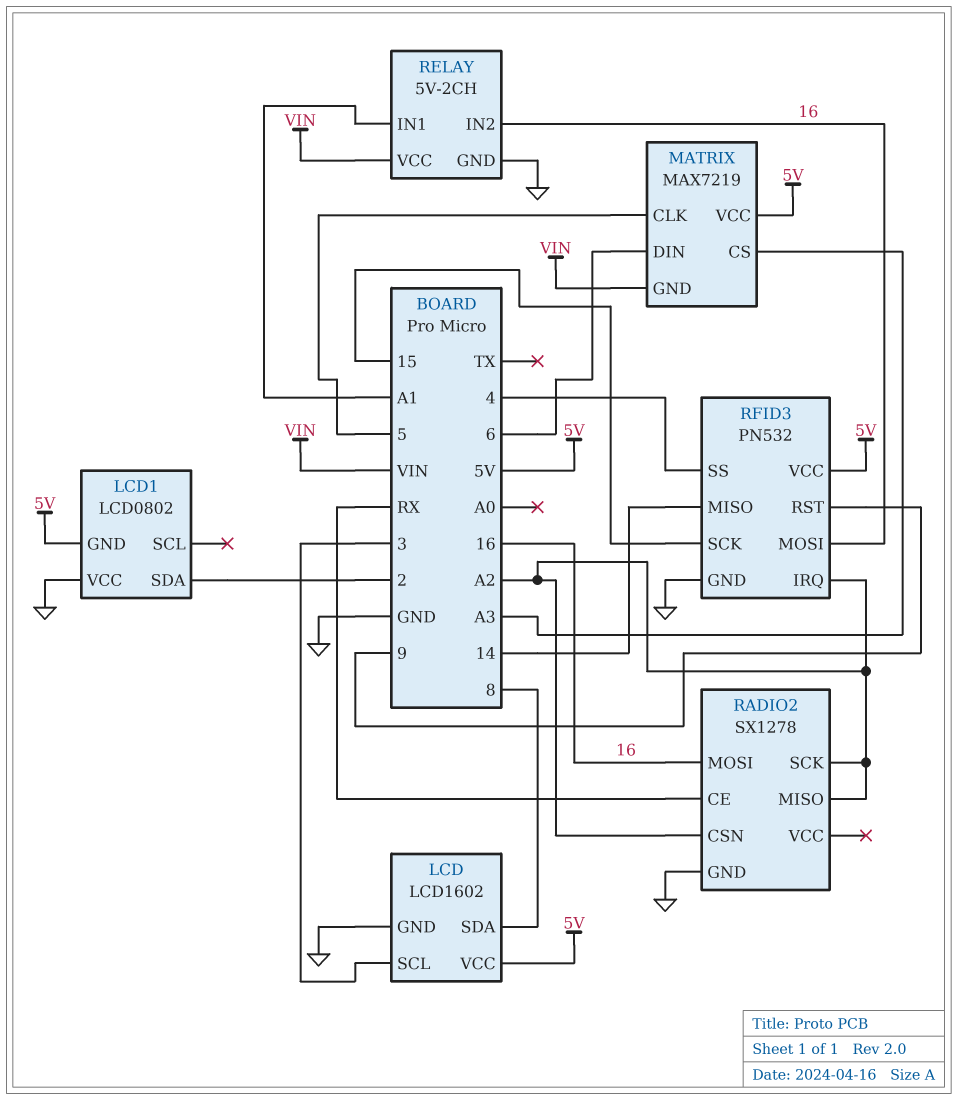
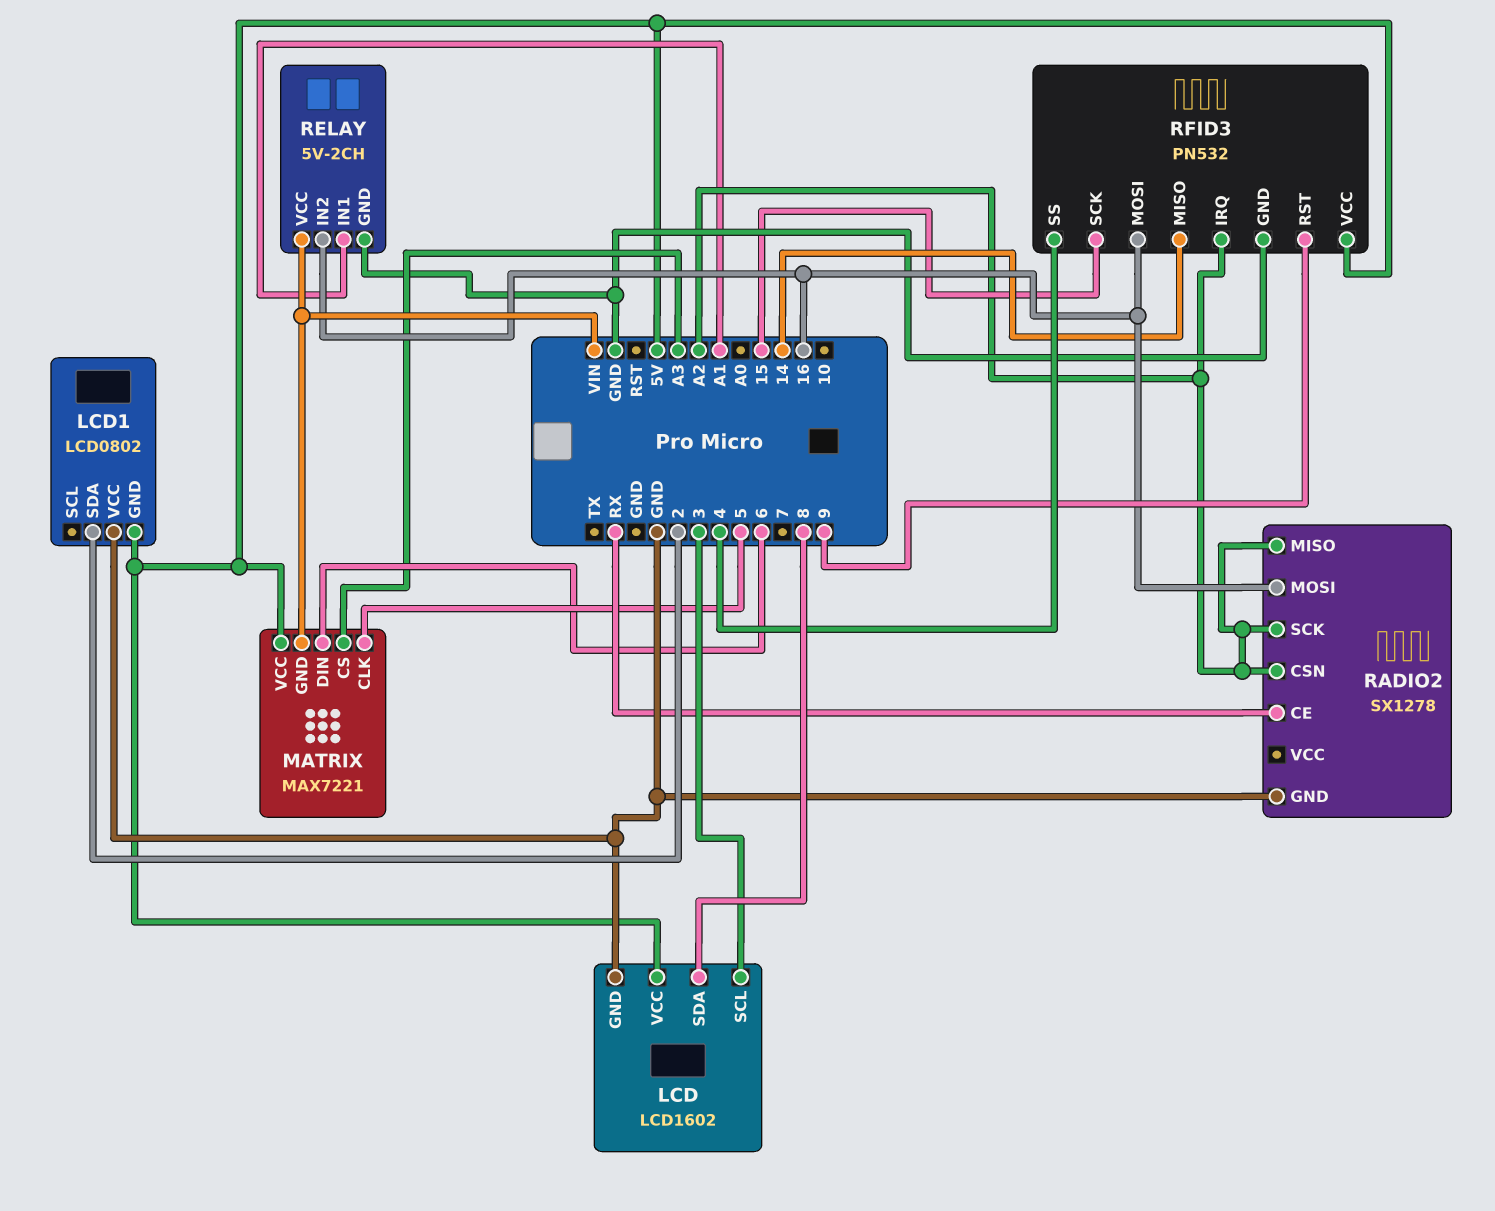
MATRIX: MAX7219 -> MAX7221

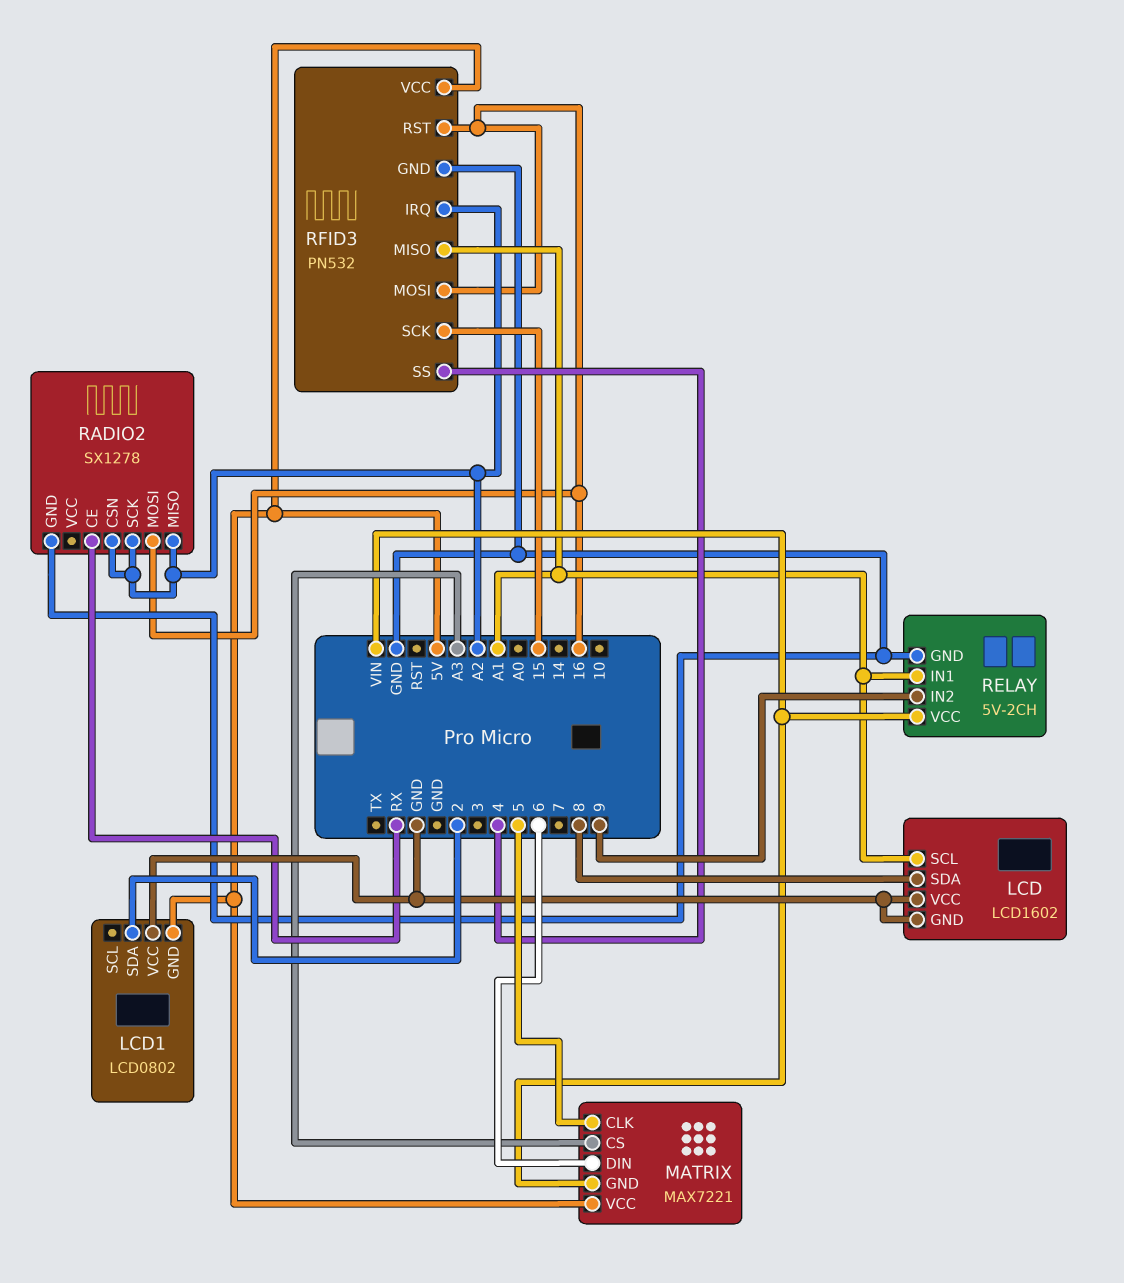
LCD pin SCL: 3 -> A1
LCD pin VCC: 5V -> GND
RELAY pin IN2: 16 -> 9
RFID3 pin MISO: 14 -> A1
RFID3 pin RST: 9 -> 16

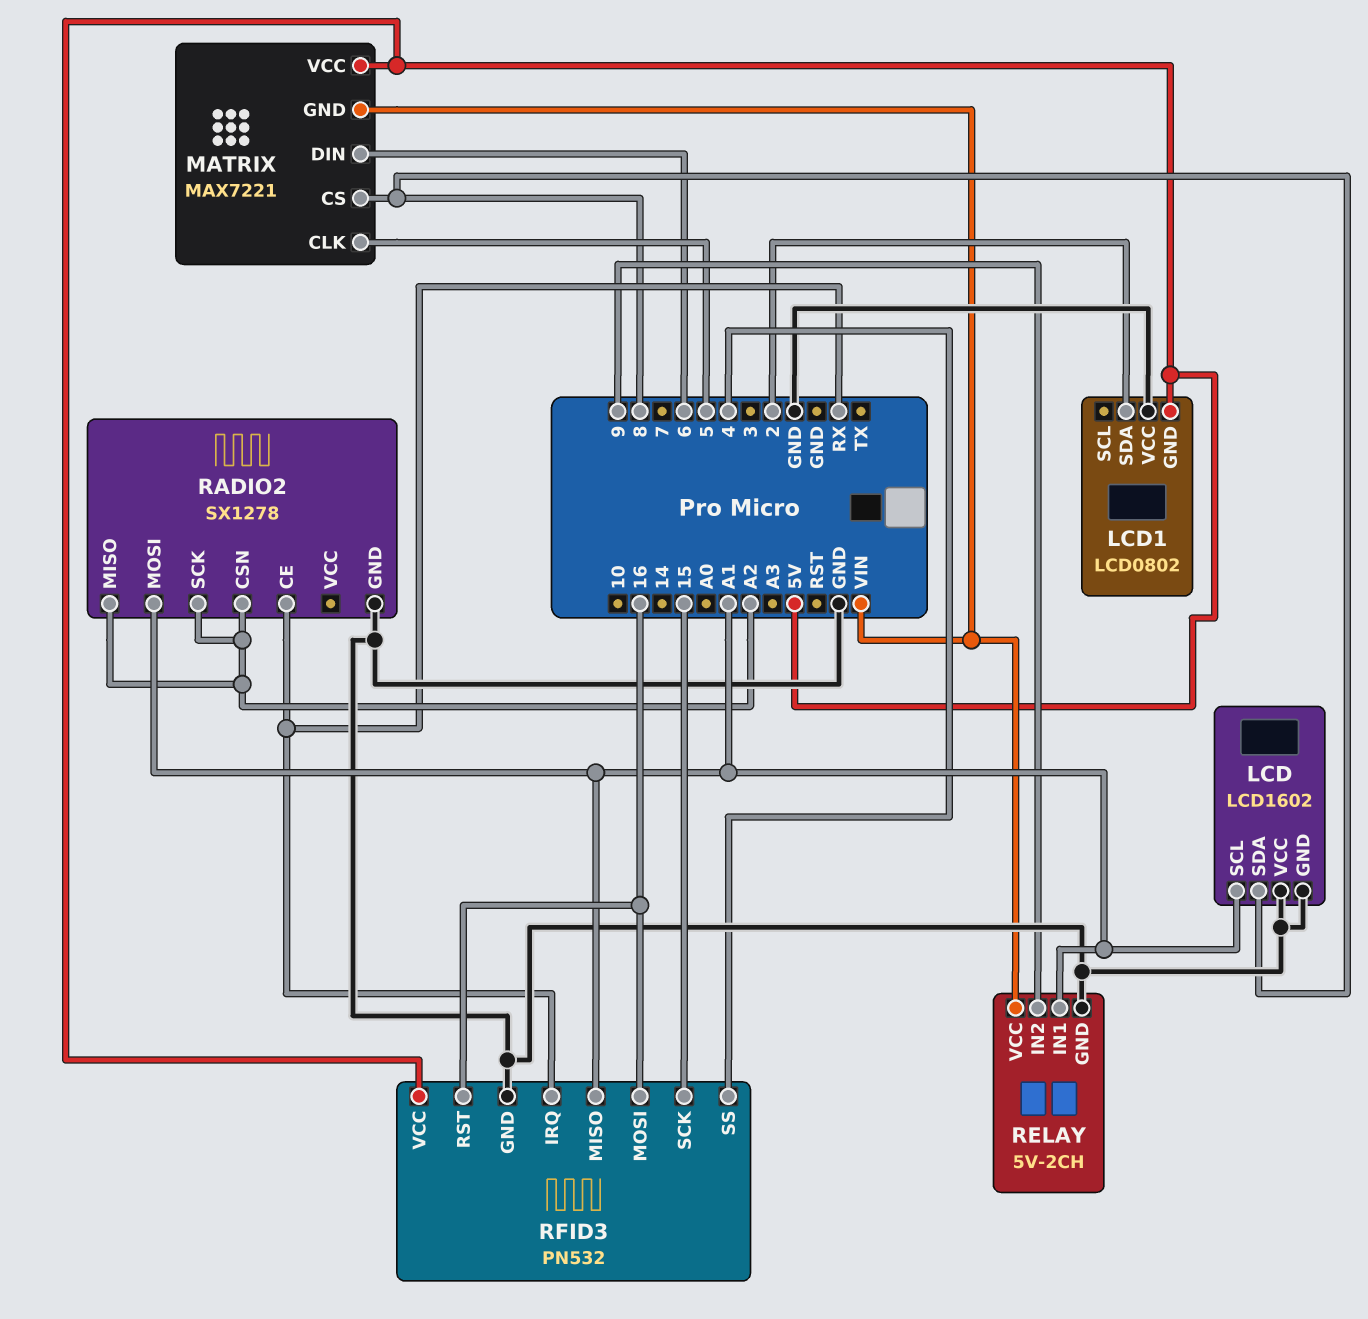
MATRIX pin CS: A3 -> 8
RADIO2 pin MOSI: 16 -> A1
RFID3 pin IRQ: A2 -> RX

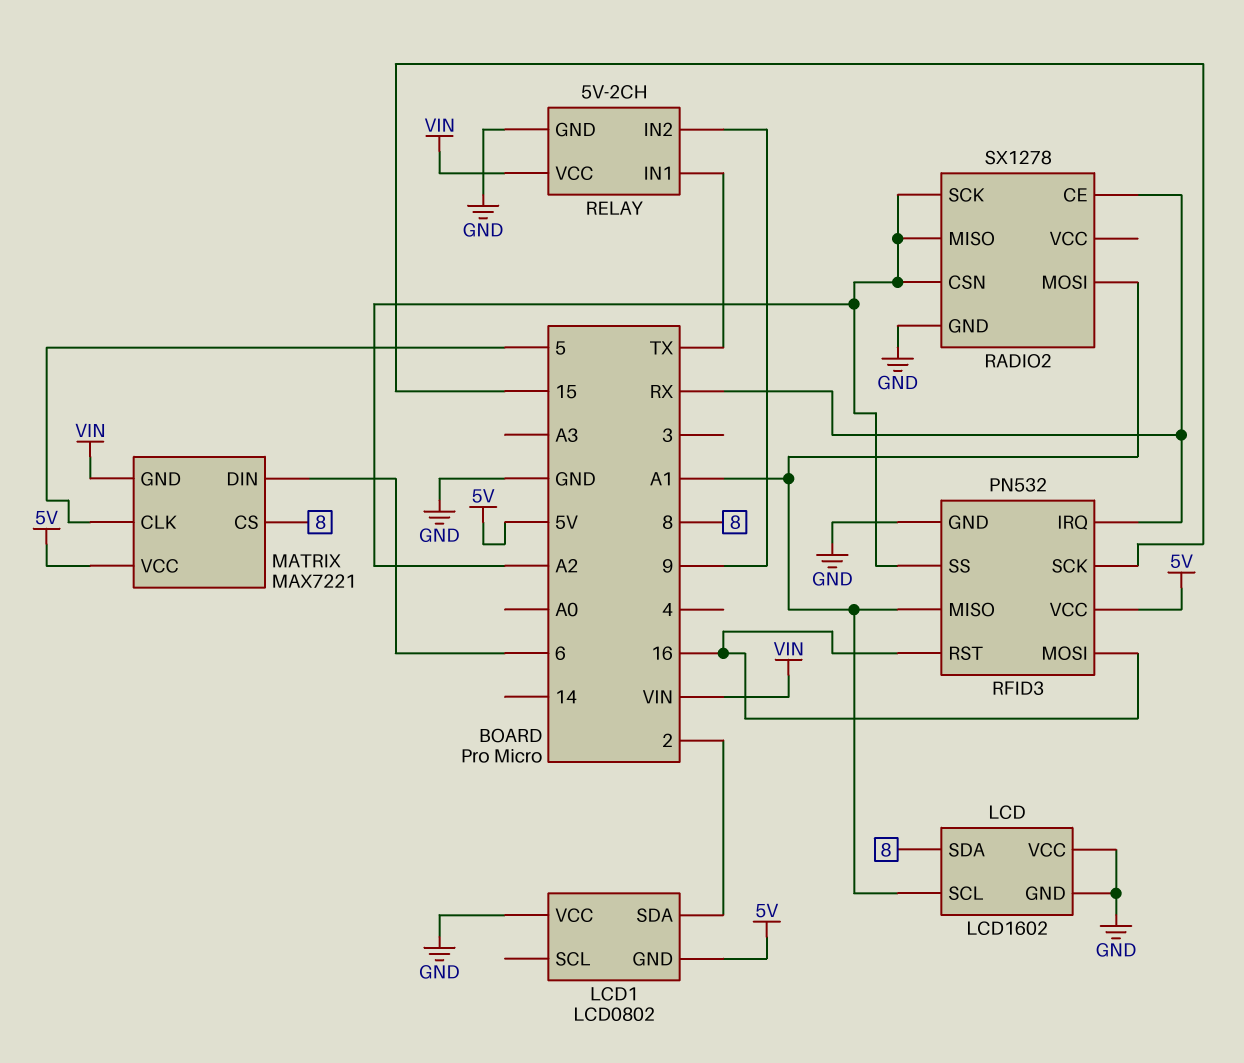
RELAY pin IN1: A1 -> TX
RFID3 pin SS: 4 -> A2

